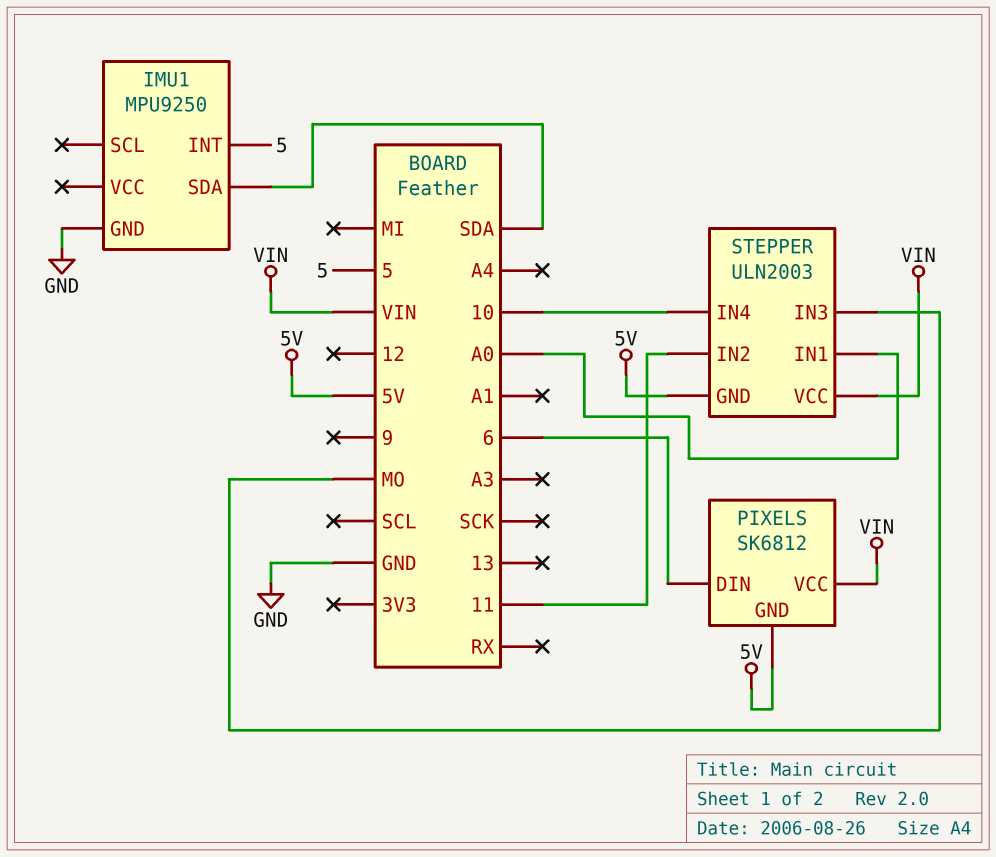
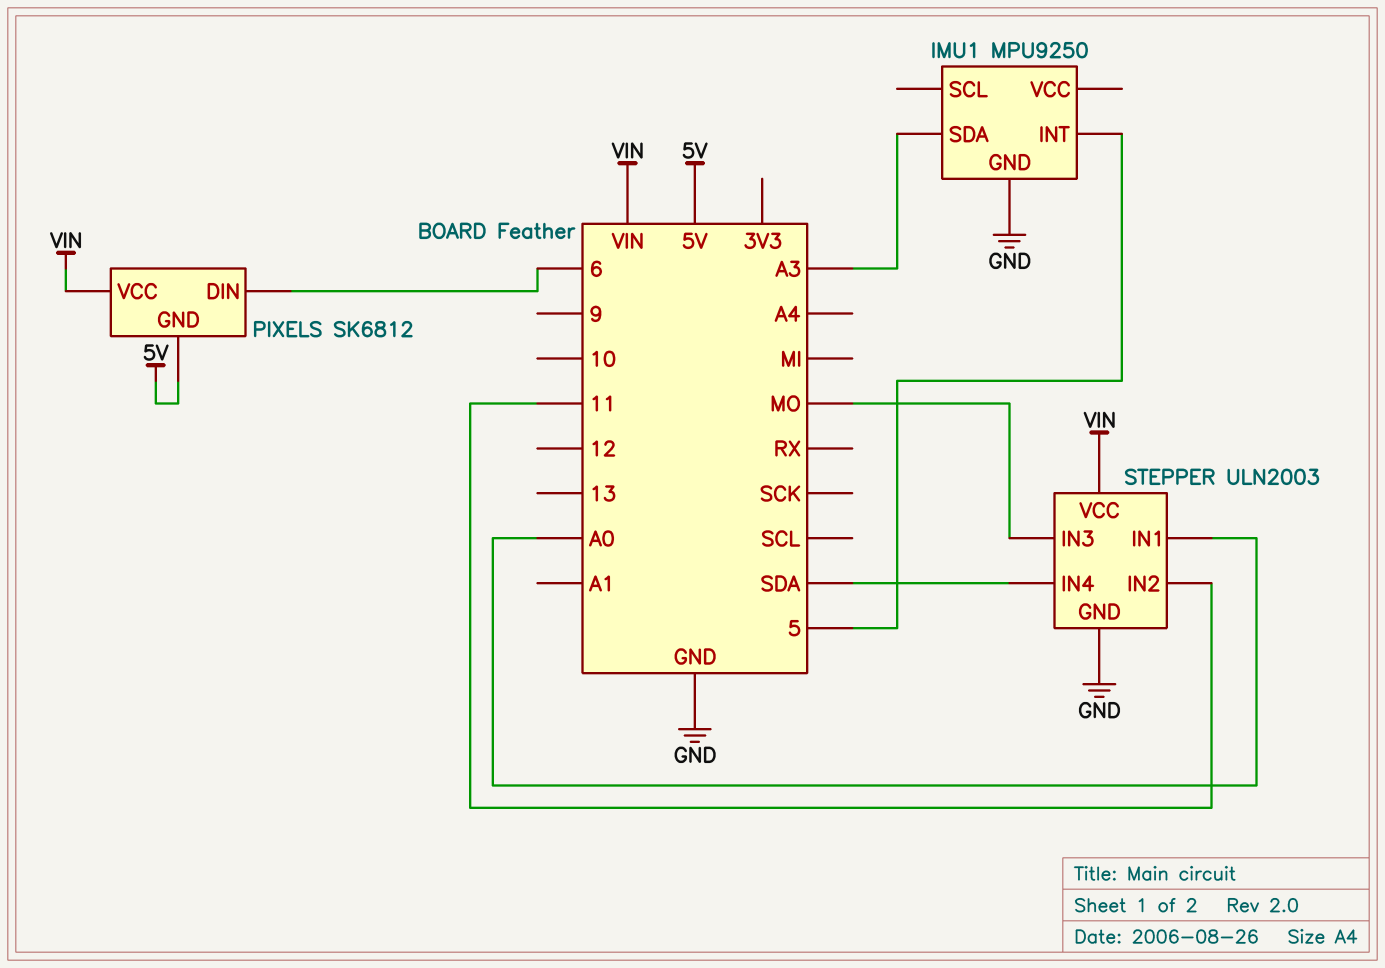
IMU1 pin SDA: SDA -> A3
STEPPER pin GND: 5V -> GND
STEPPER pin IN4: 10 -> SDA

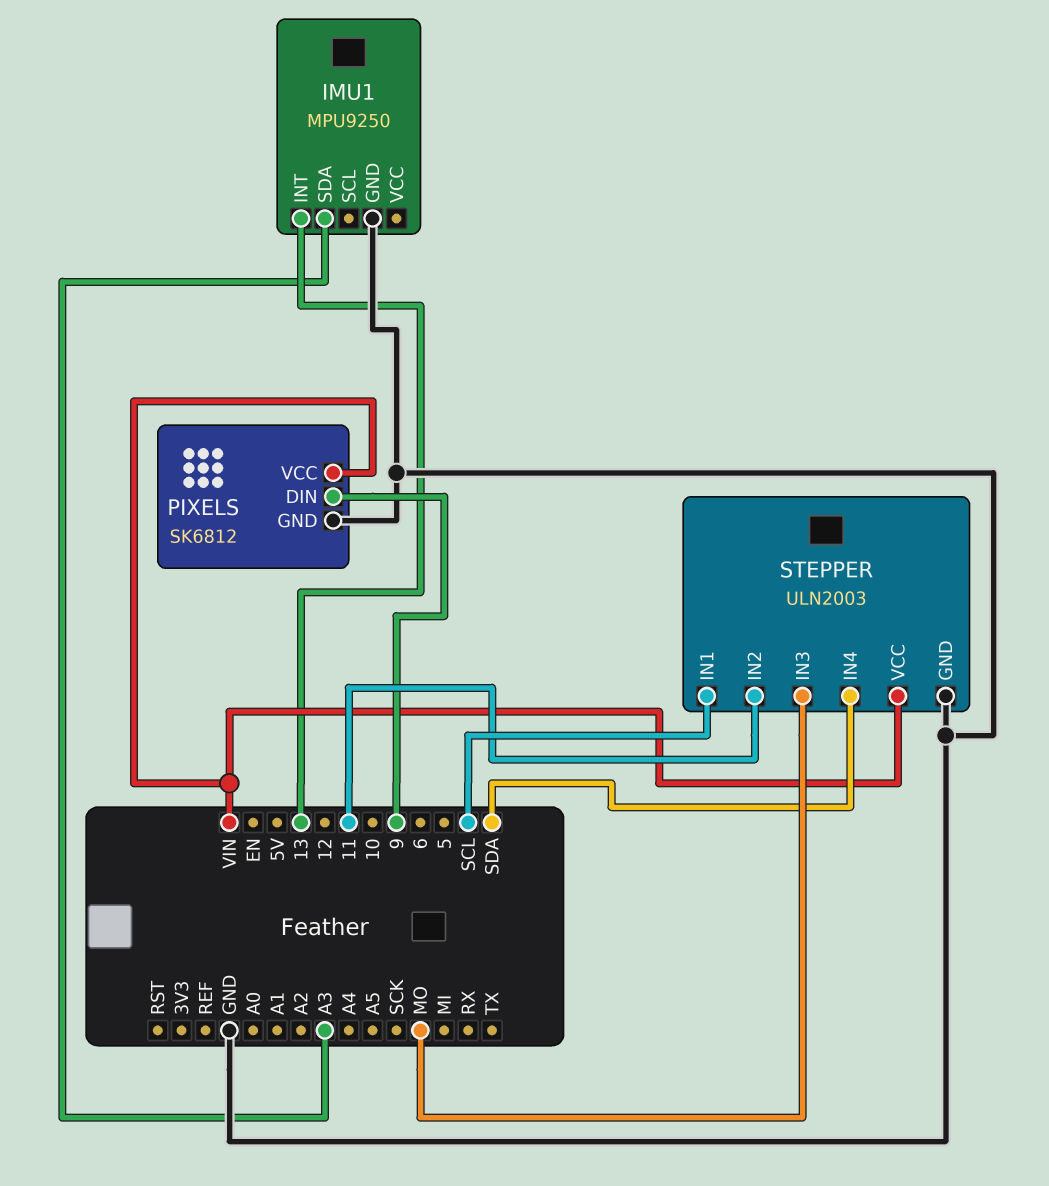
IMU1 pin INT: 5 -> 13
PIXELS pin DIN: 6 -> 9
PIXELS pin GND: 5V -> GND
STEPPER pin IN1: A0 -> SCL

